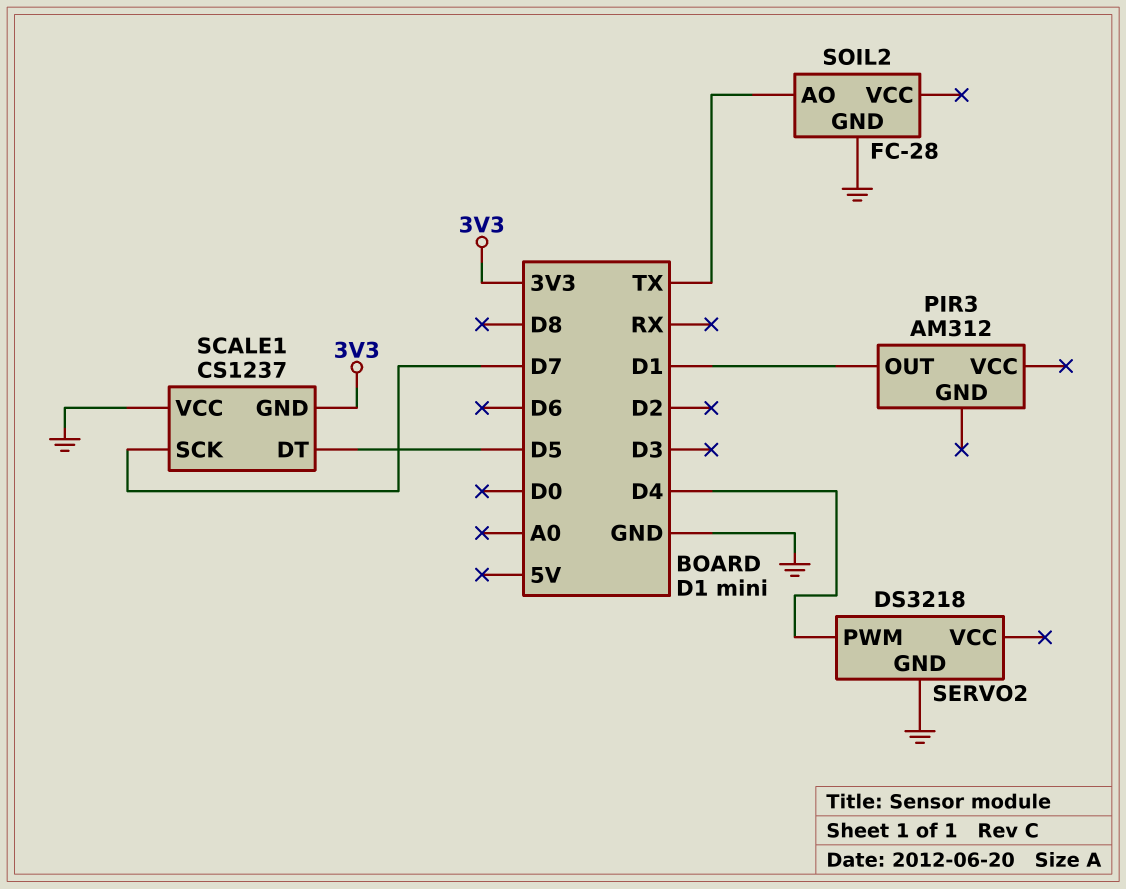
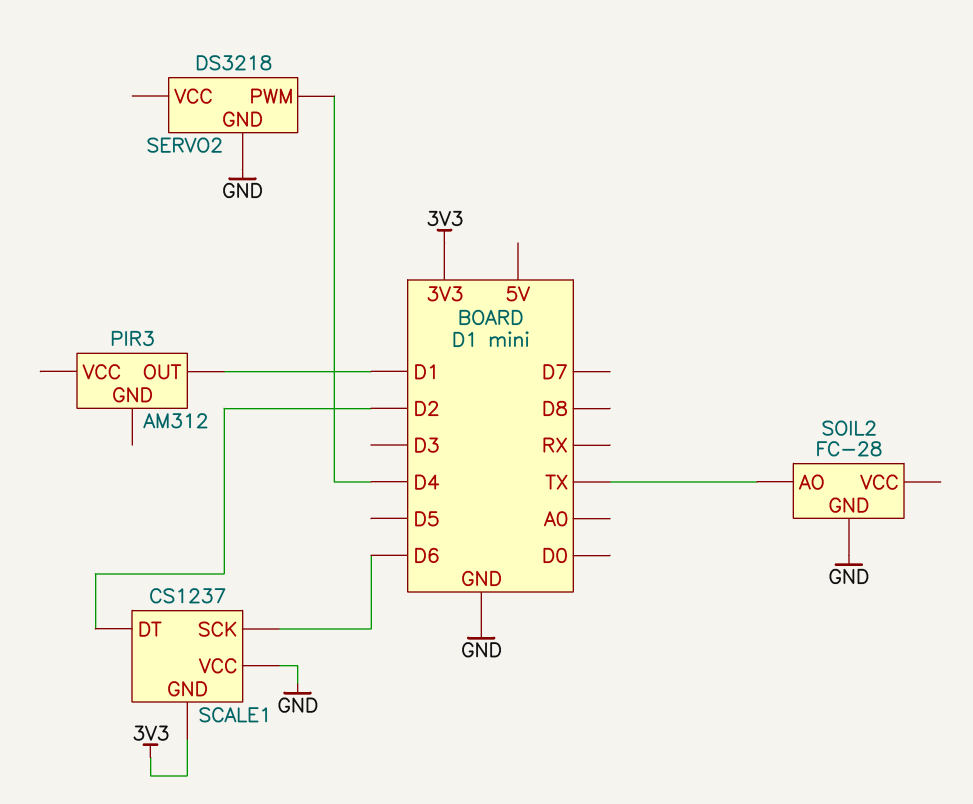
SCALE1 pin DT: D5 -> D2
SCALE1 pin SCK: D7 -> D6

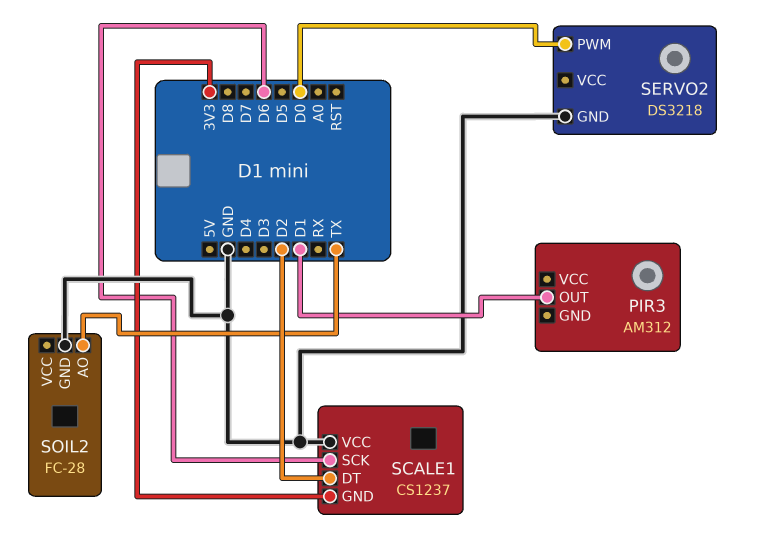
SERVO2 pin PWM: D4 -> D0

